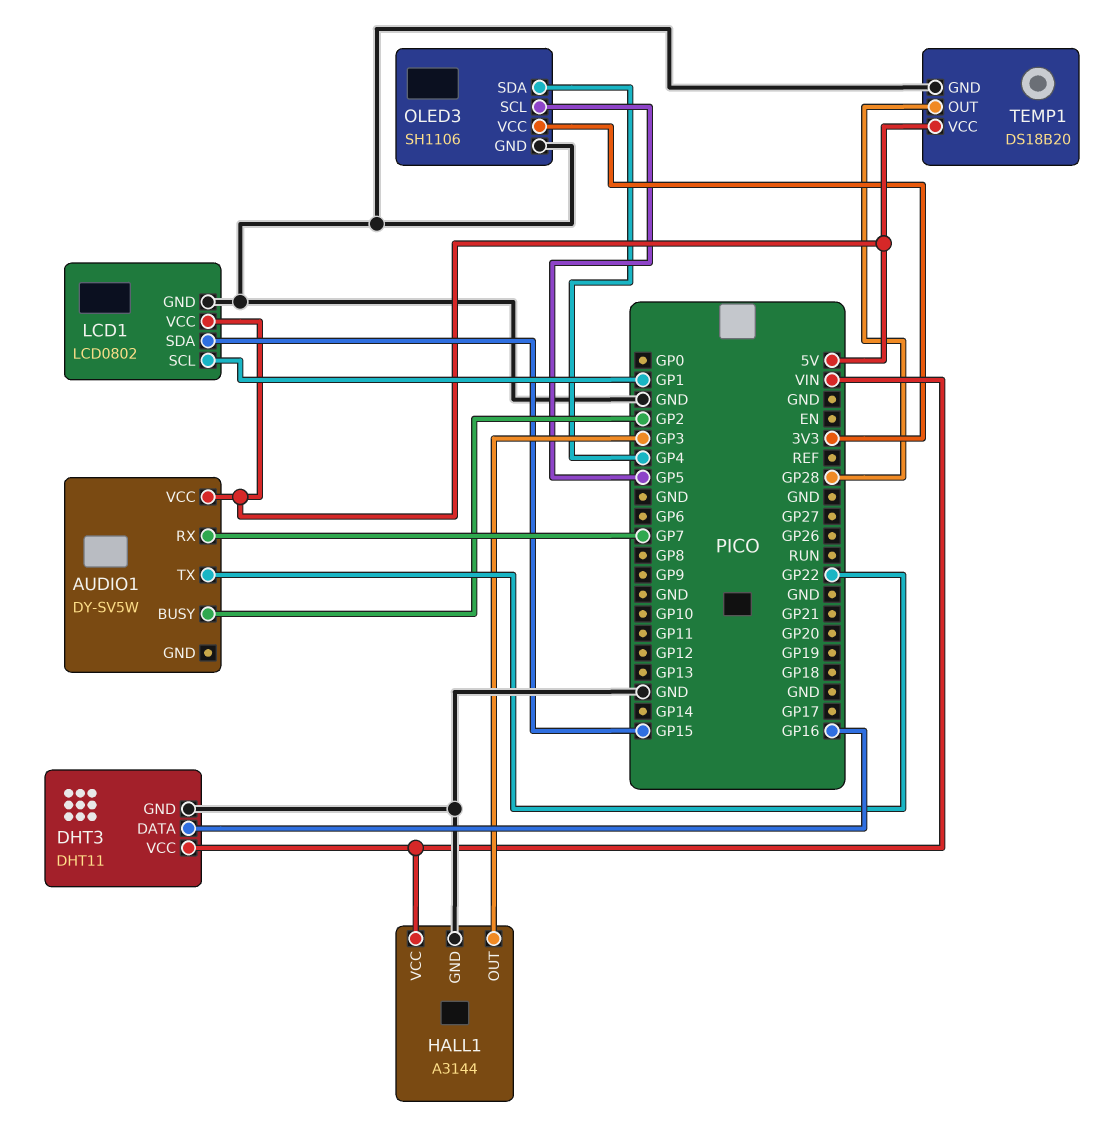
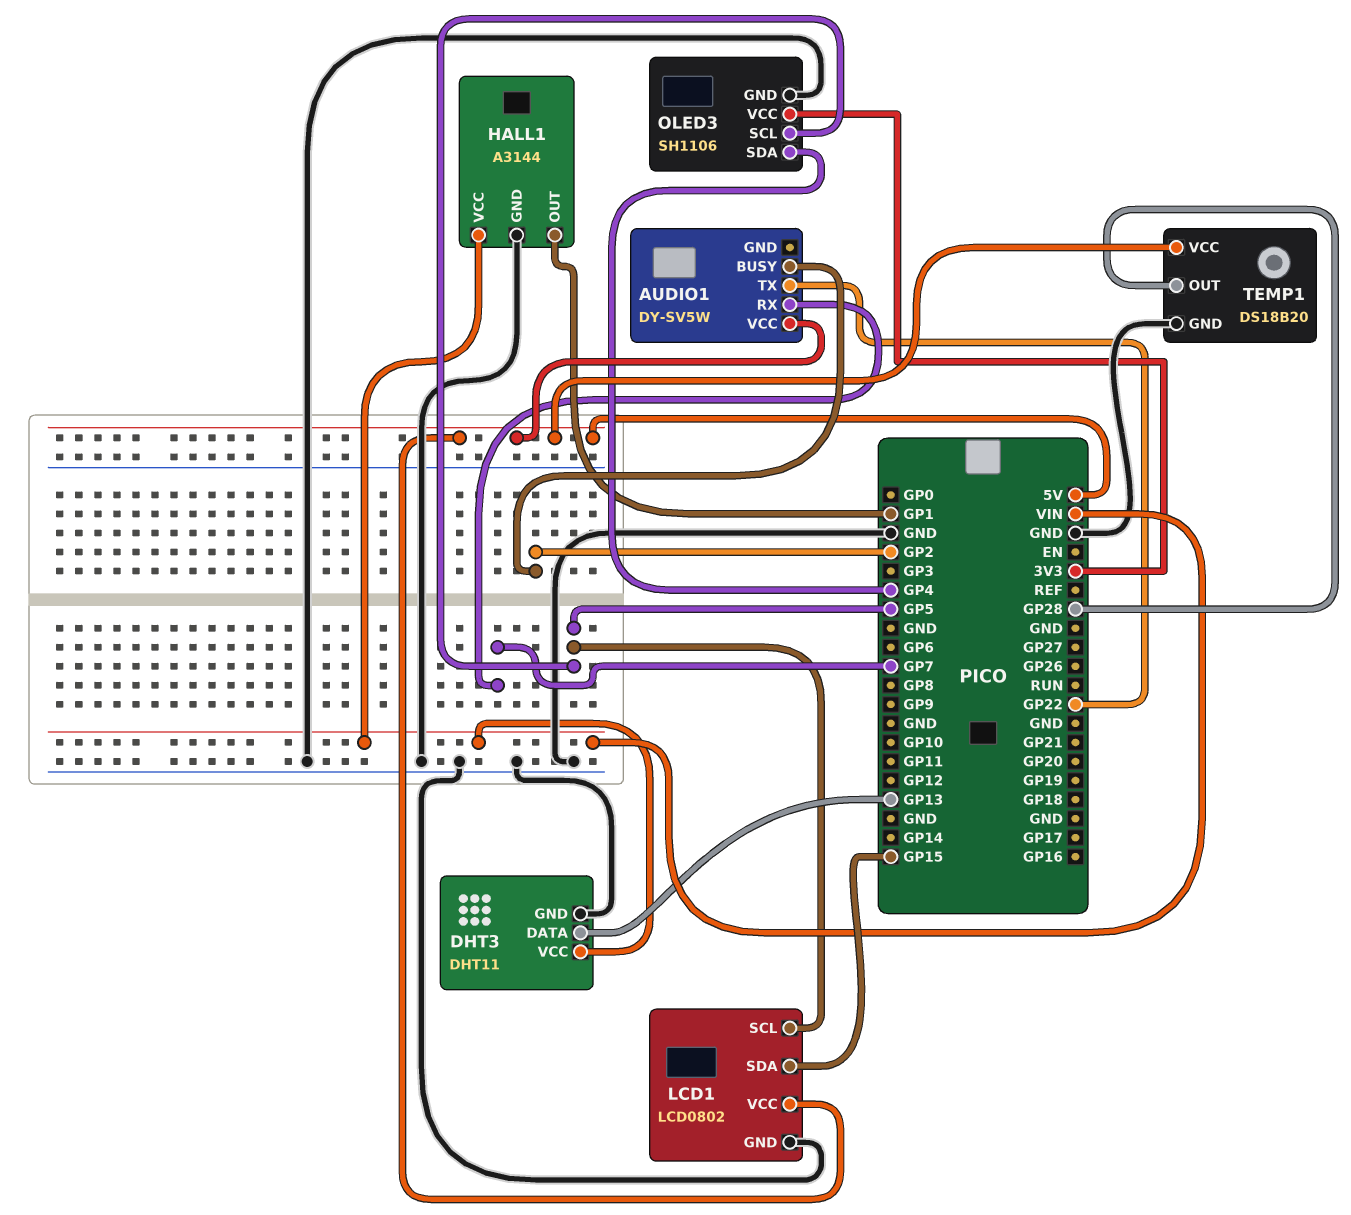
DHT3 pin DATA: GP16 -> GP13
HALL1 pin OUT: GP3 -> GP1
LCD1 pin SCL: GP1 -> GP5

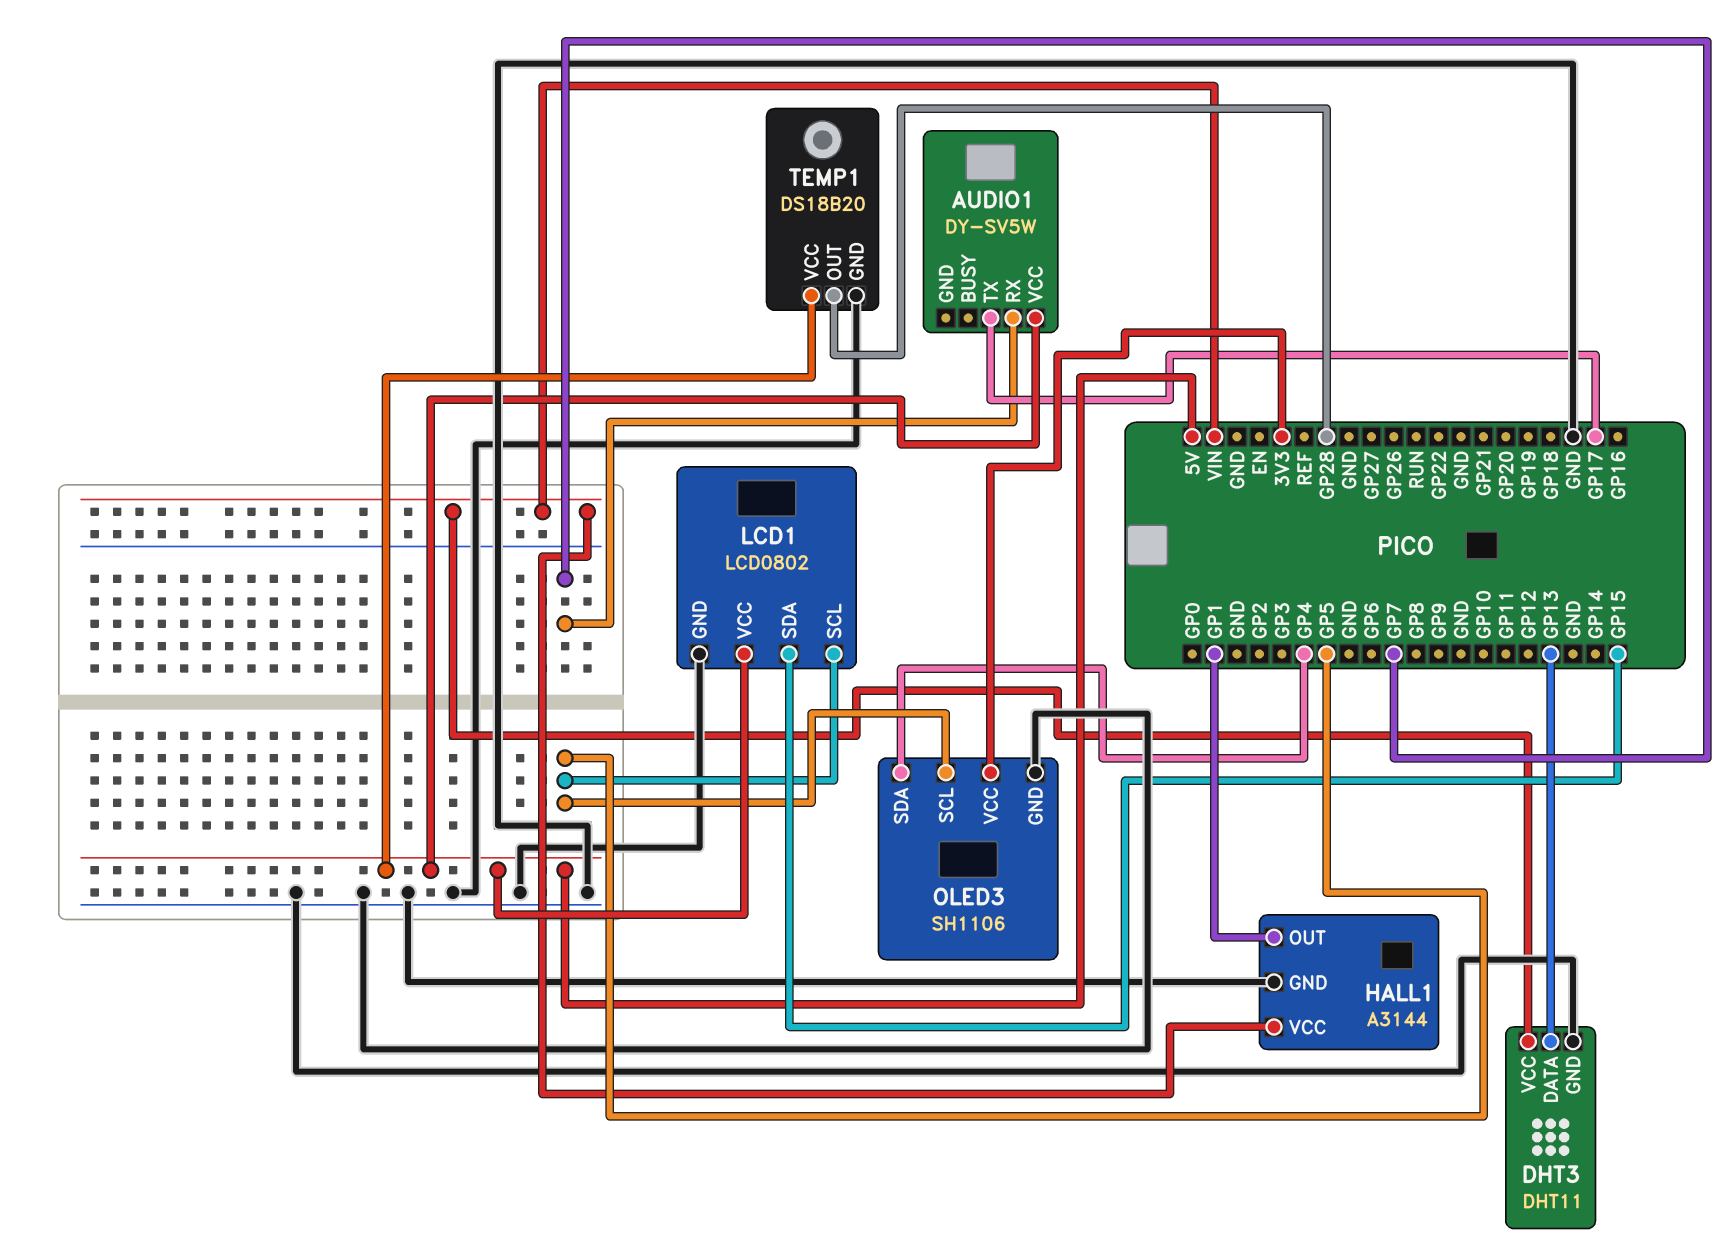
AUDIO1 pin BUSY: GP2 -> none
AUDIO1 pin TX: GP22 -> GP17

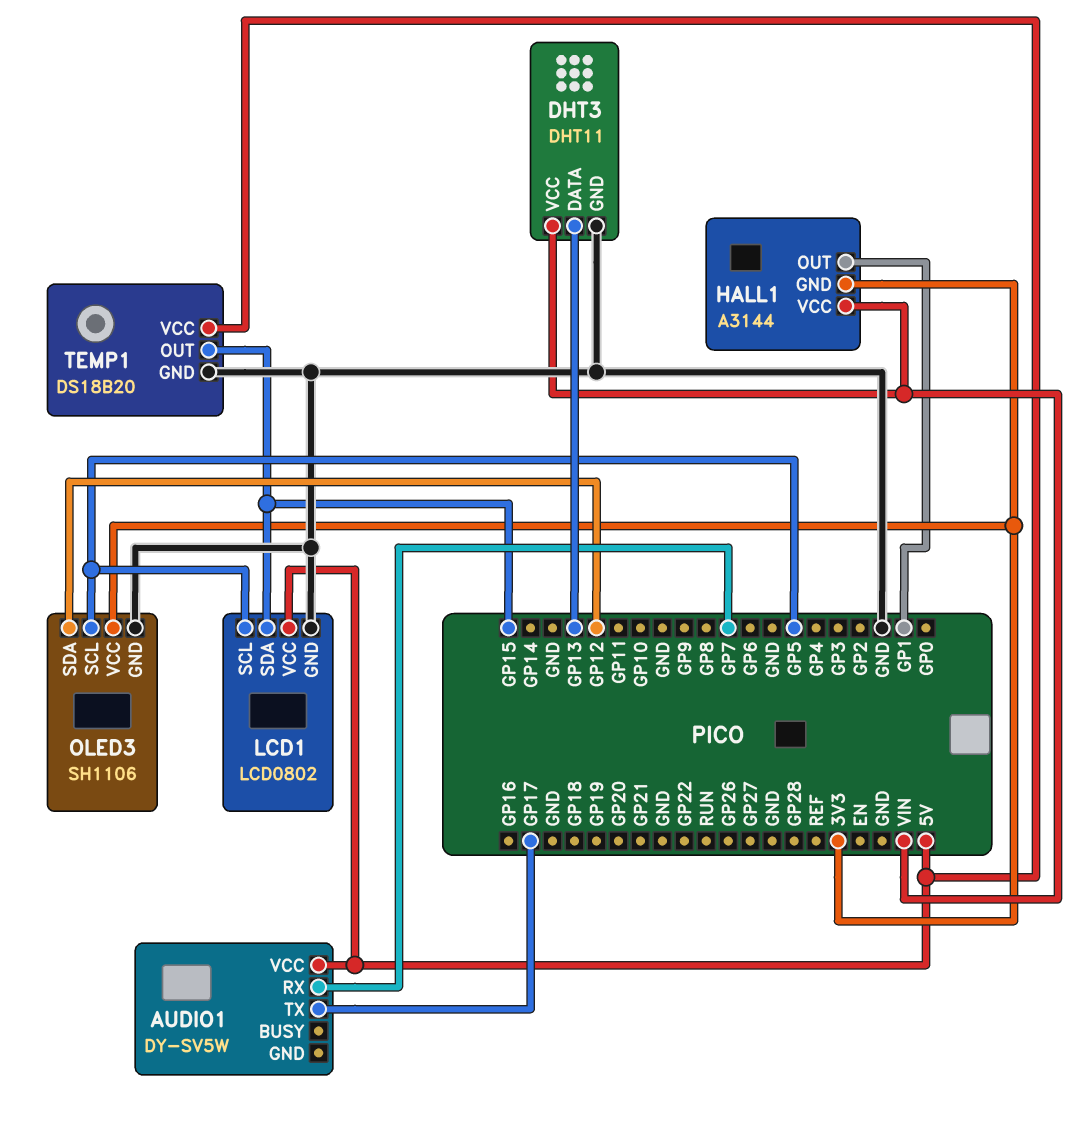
HALL1 pin GND: GND -> 3V3
OLED3 pin SDA: GP4 -> GP12
TEMP1 pin OUT: GP28 -> GP15

